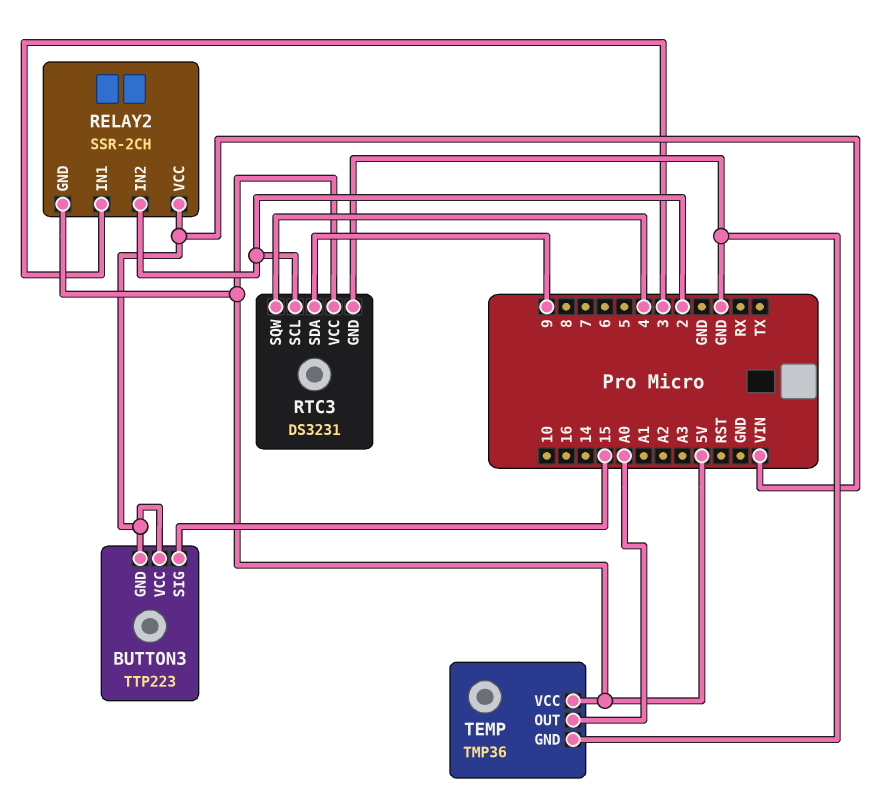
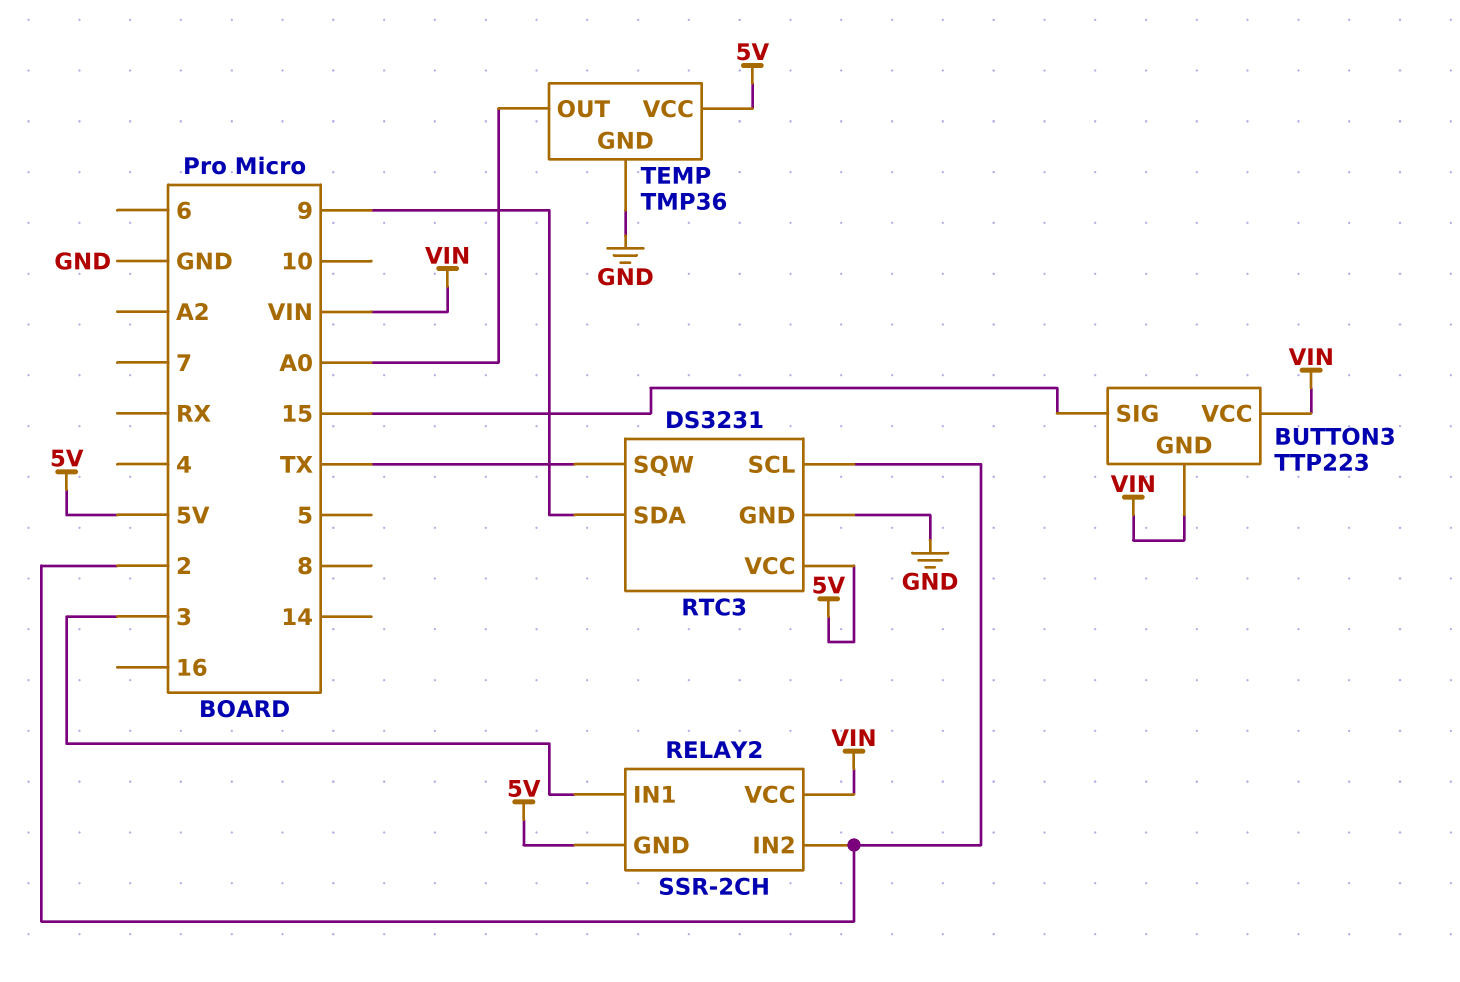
RTC3 pin SQW: 4 -> TX

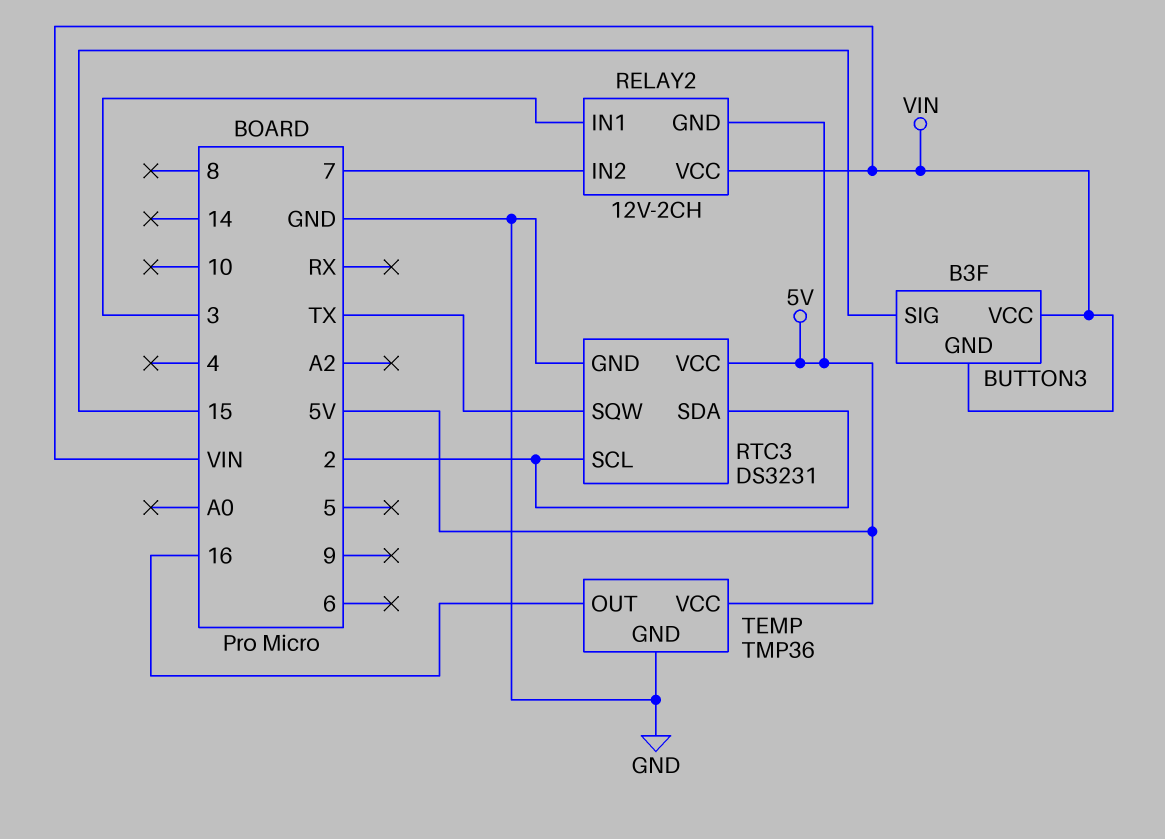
BUTTON3: TTP223 -> B3F
RELAY2: SSR-2CH -> 12V-2CH
RELAY2 pin IN2: 2 -> 7
RTC3 pin SDA: 9 -> 2
TEMP pin OUT: A0 -> 16

